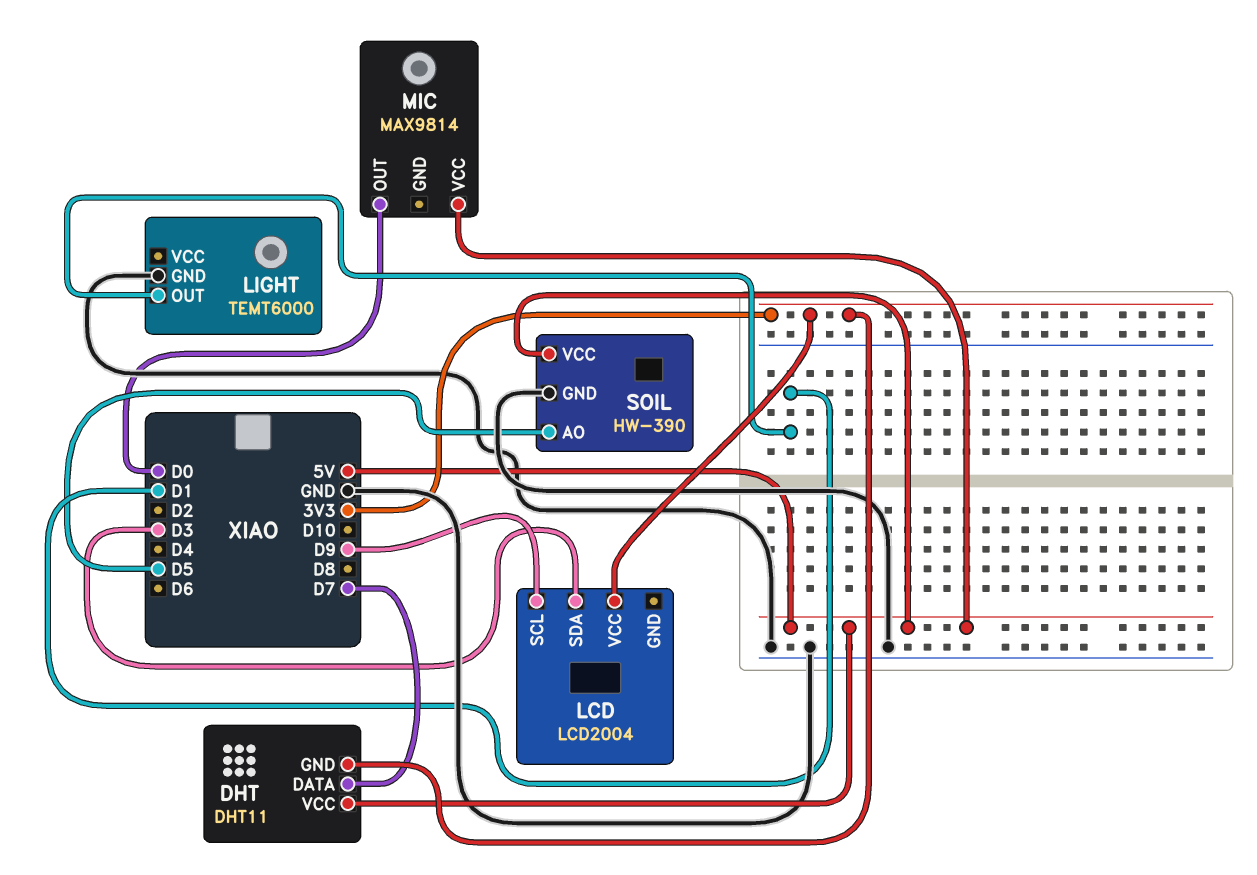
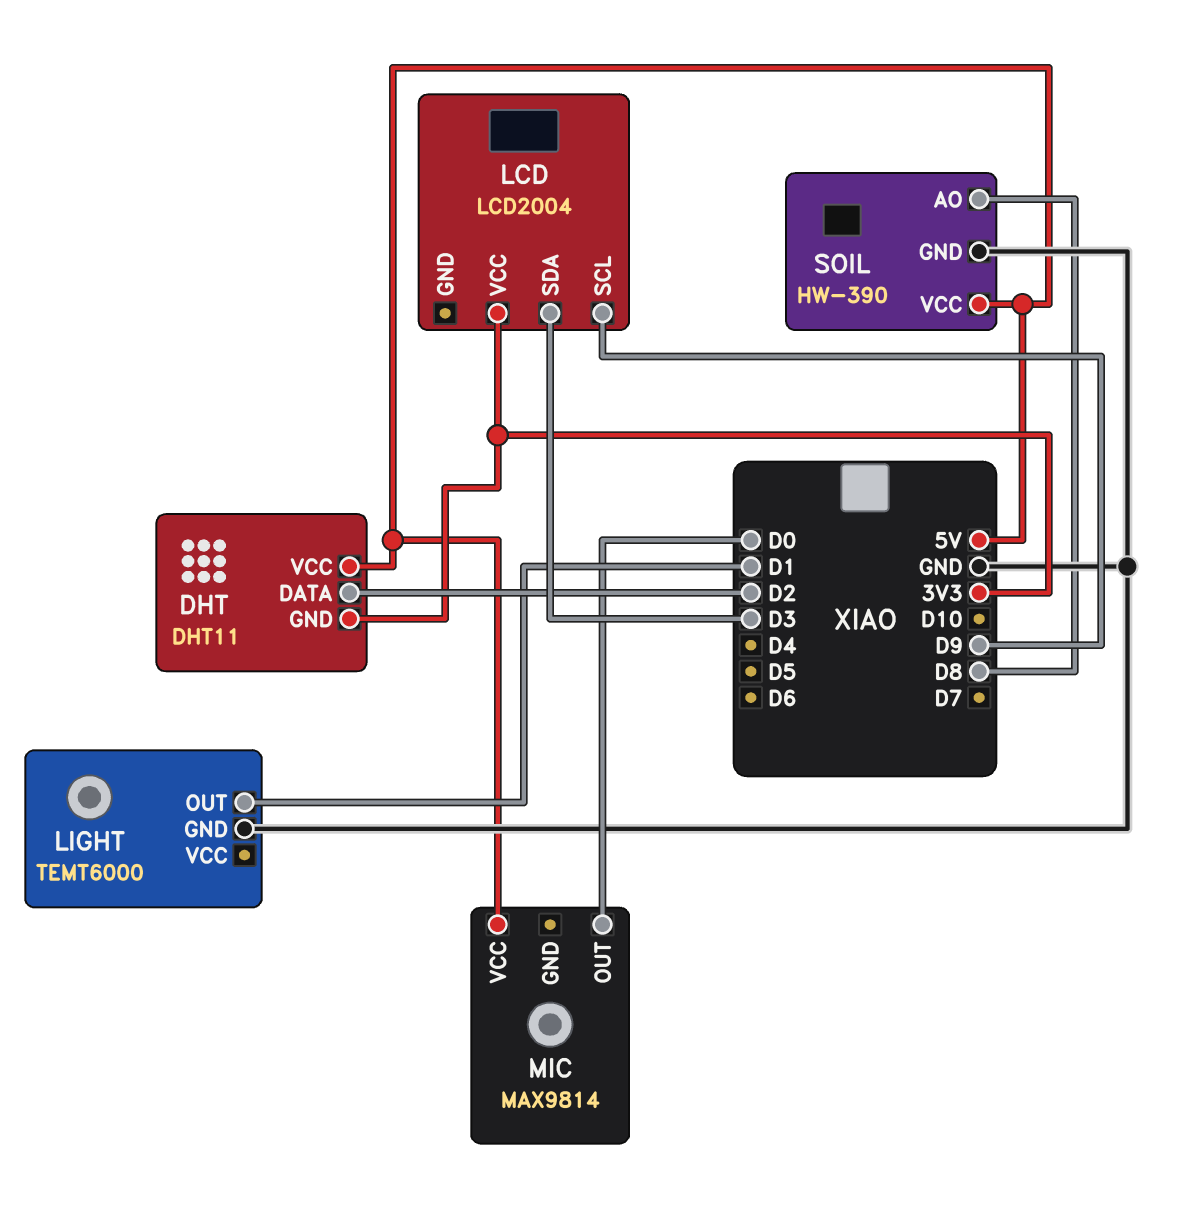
DHT pin DATA: D7 -> D2
SOIL pin AO: D5 -> D8

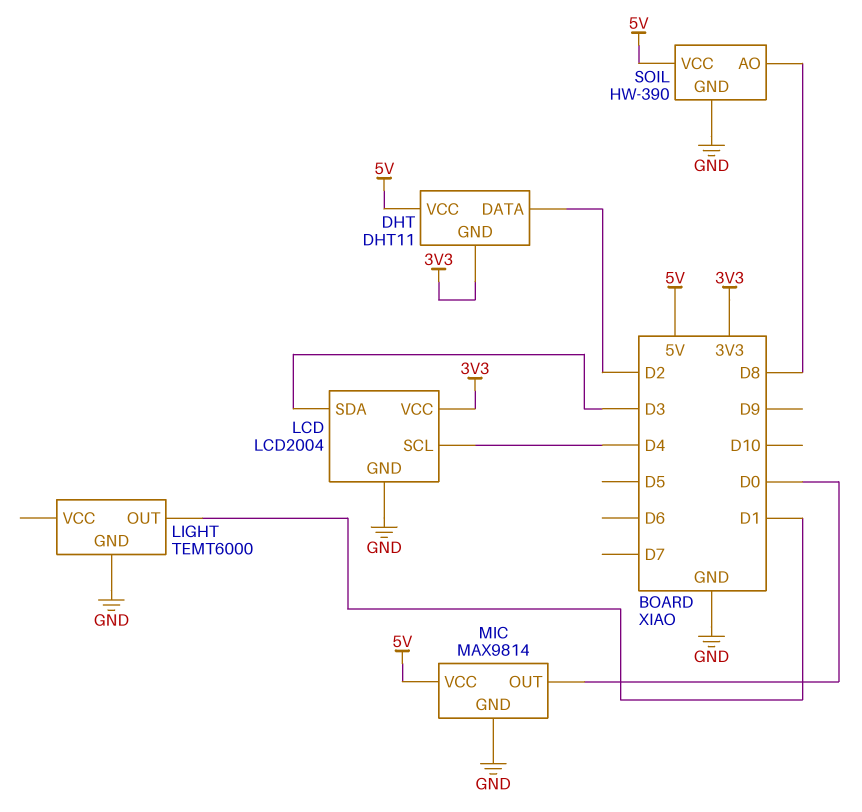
LCD pin GND: none -> GND
LCD pin SCL: D9 -> D4
MIC pin GND: none -> GND

